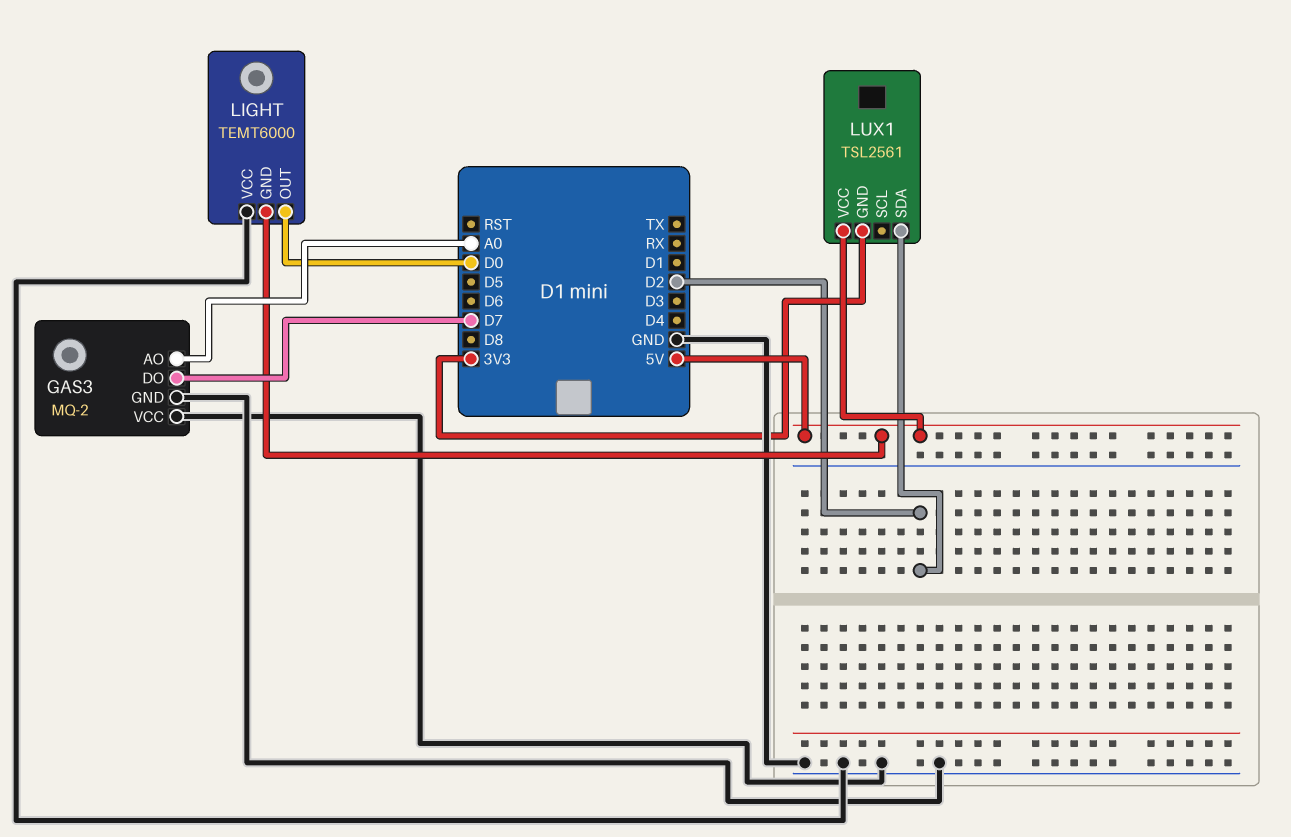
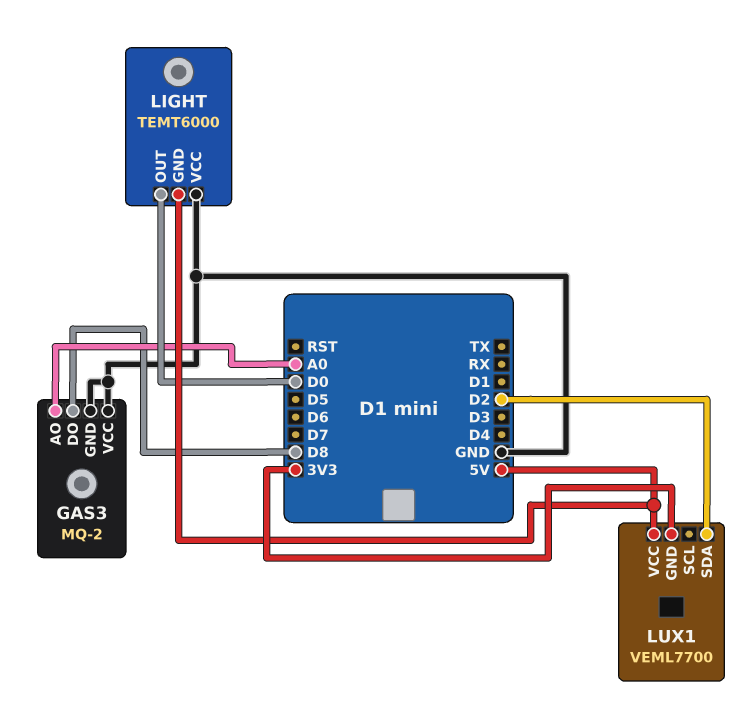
GAS3 pin DO: D7 -> D8
LUX1: TSL2561 -> VEML7700

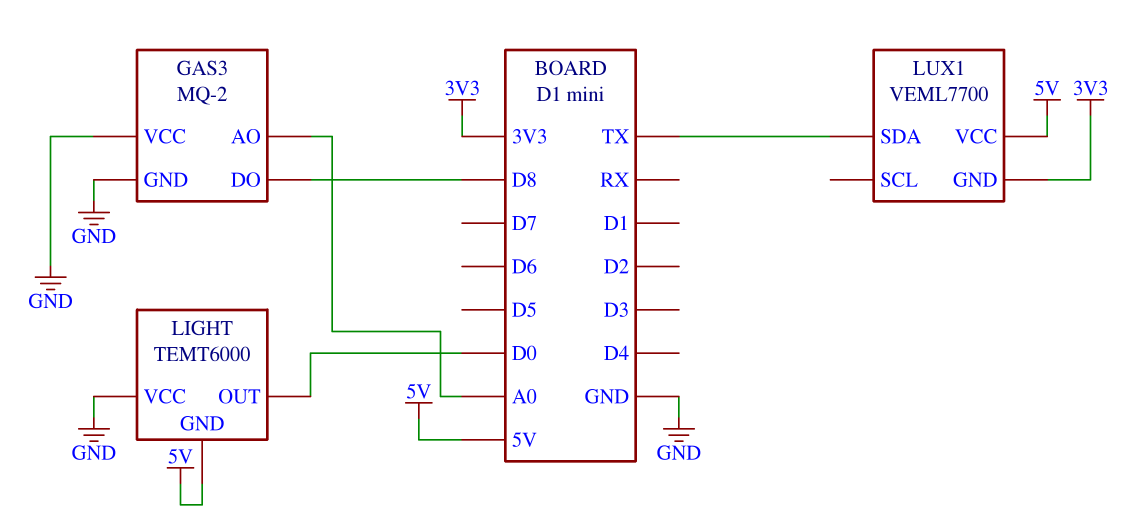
LUX1 pin SDA: D2 -> TX

